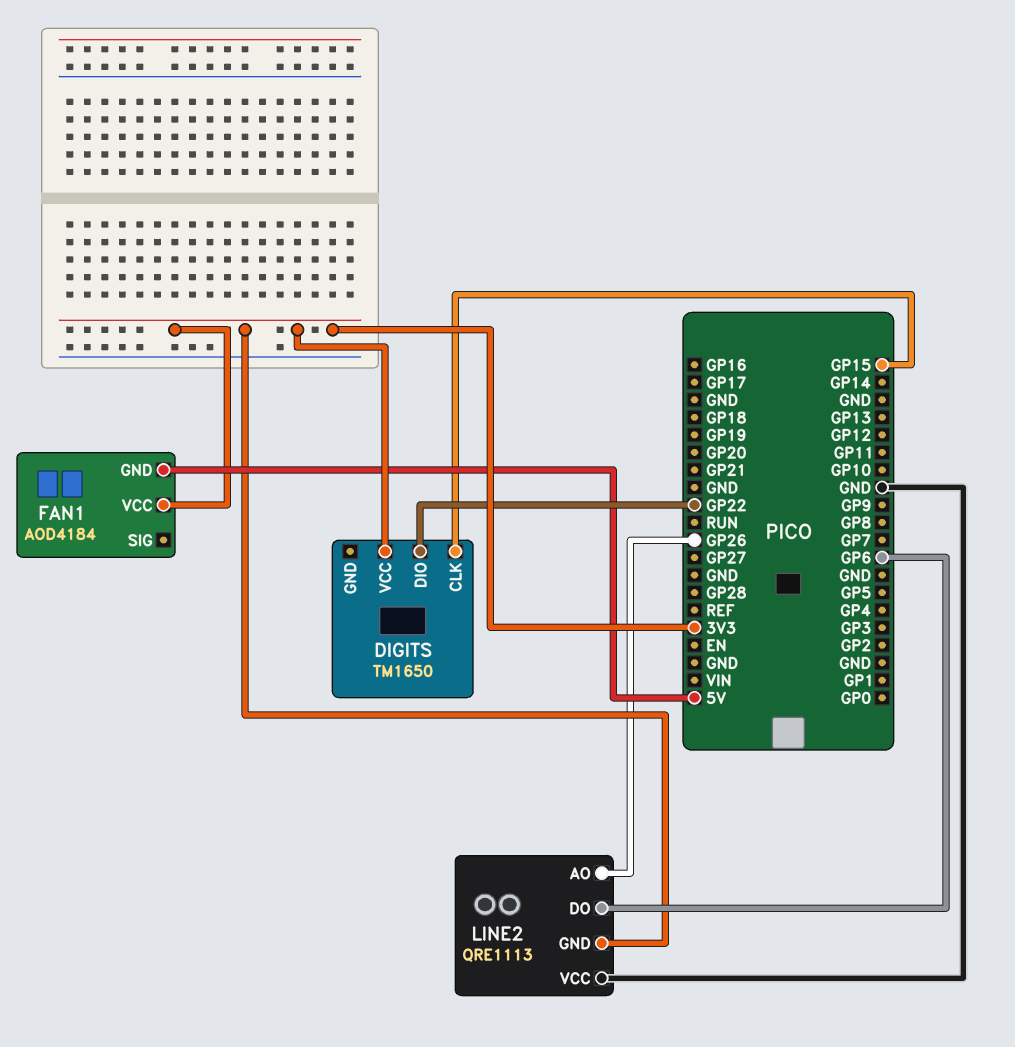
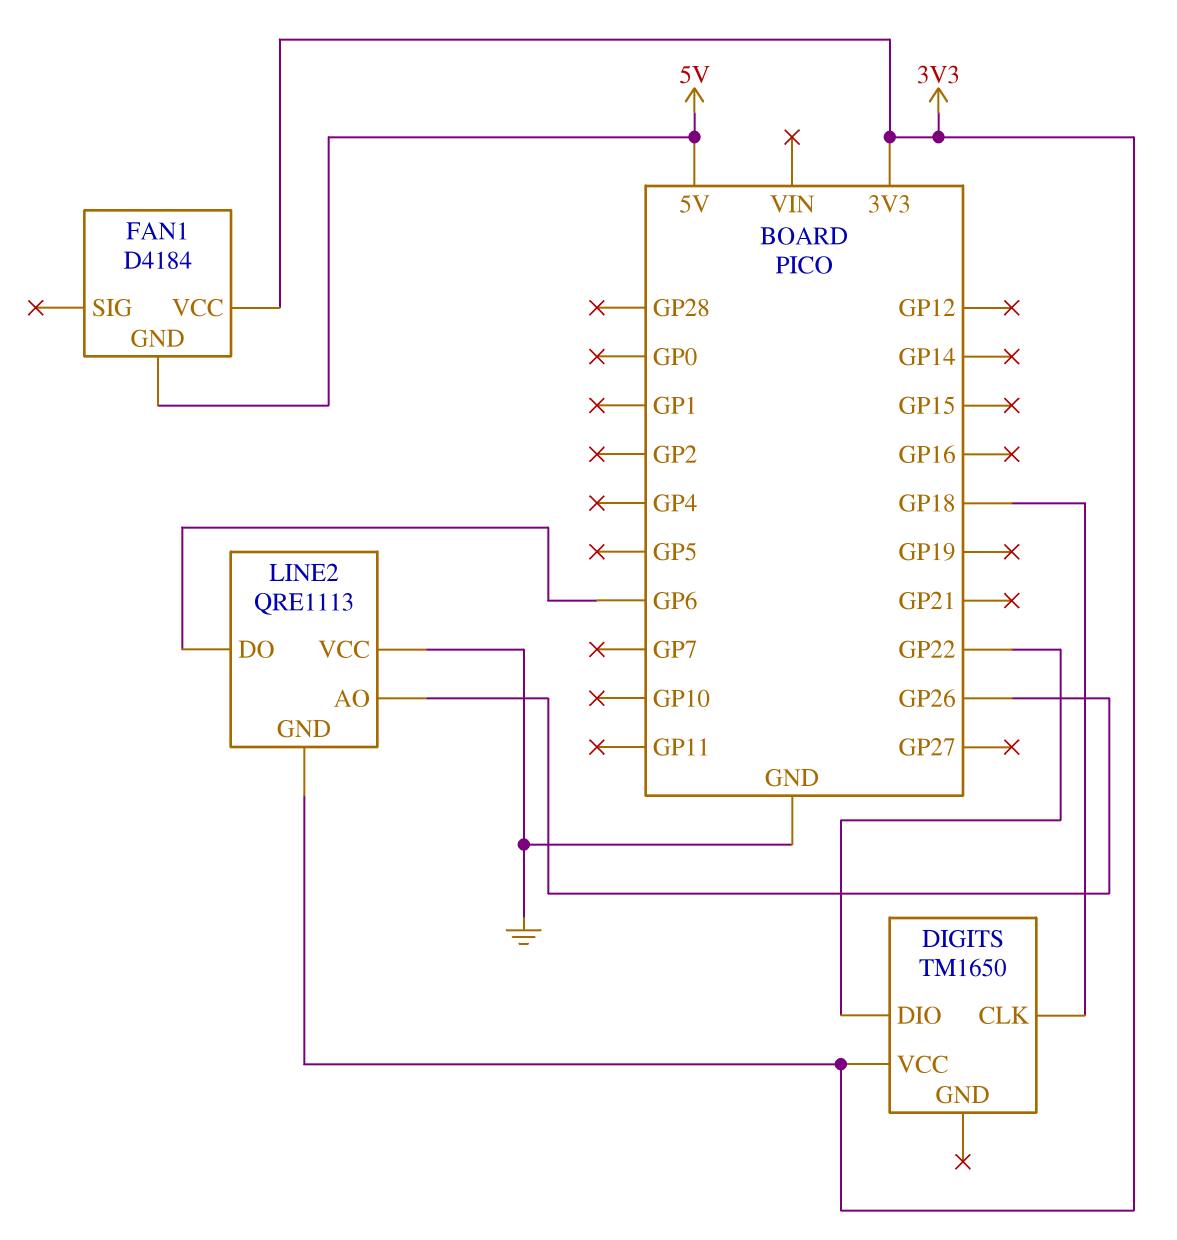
DIGITS pin CLK: GP15 -> GP18
FAN1: AOD4184 -> D4184

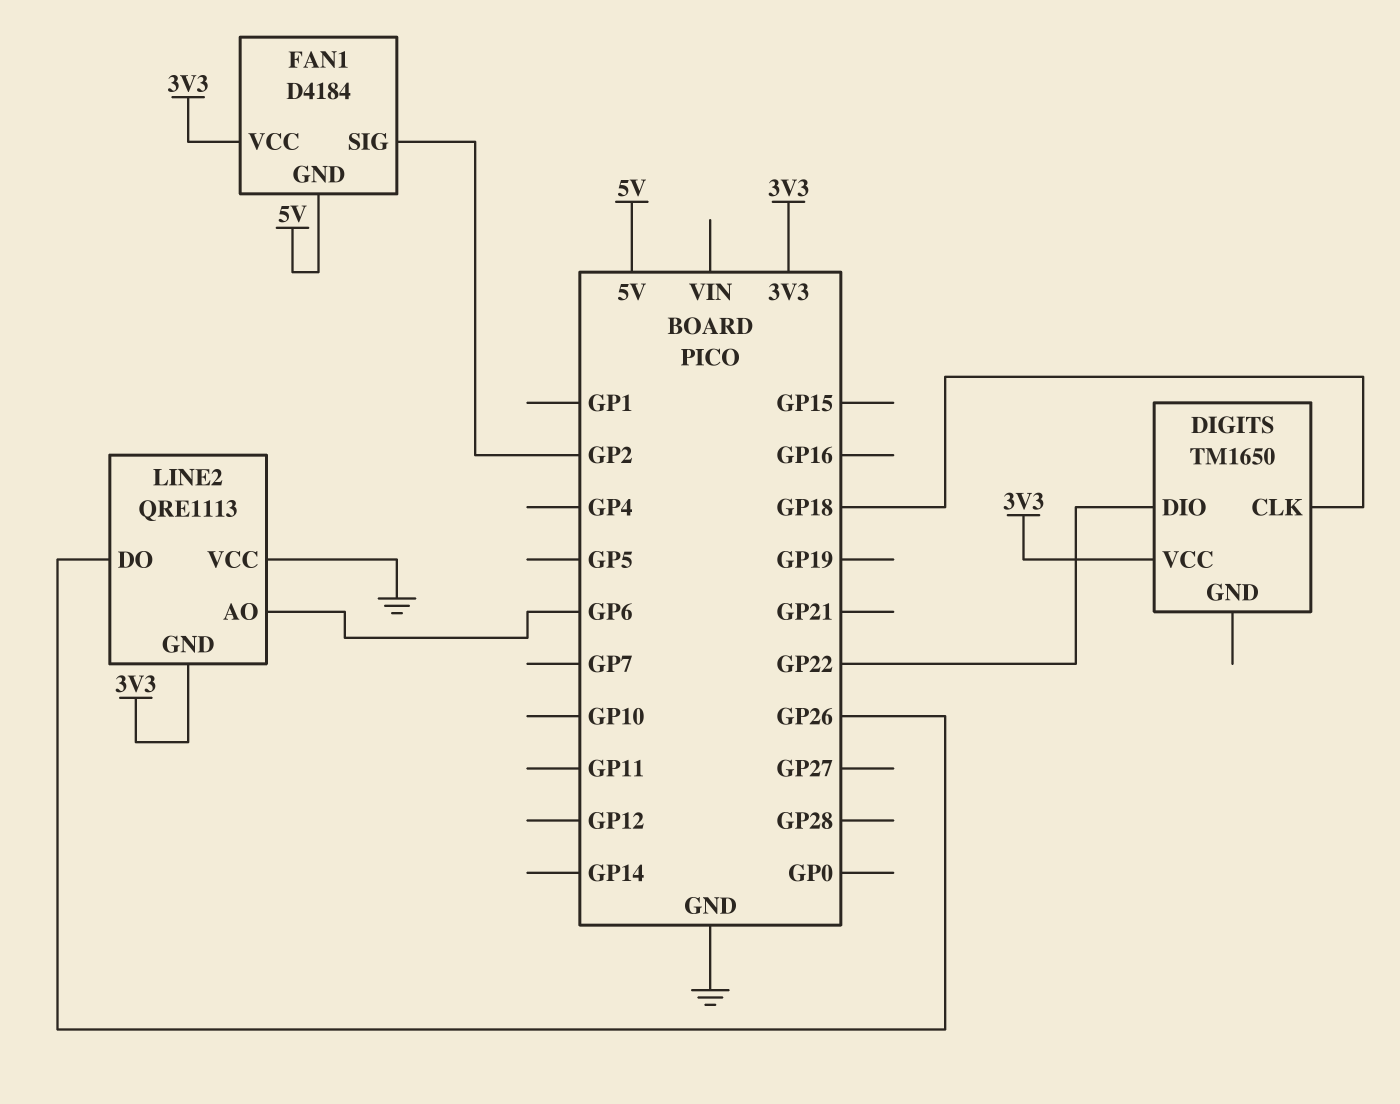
FAN1 pin SIG: none -> GP2
LINE2 pin AO: GP26 -> GP6
LINE2 pin DO: GP6 -> GP26

